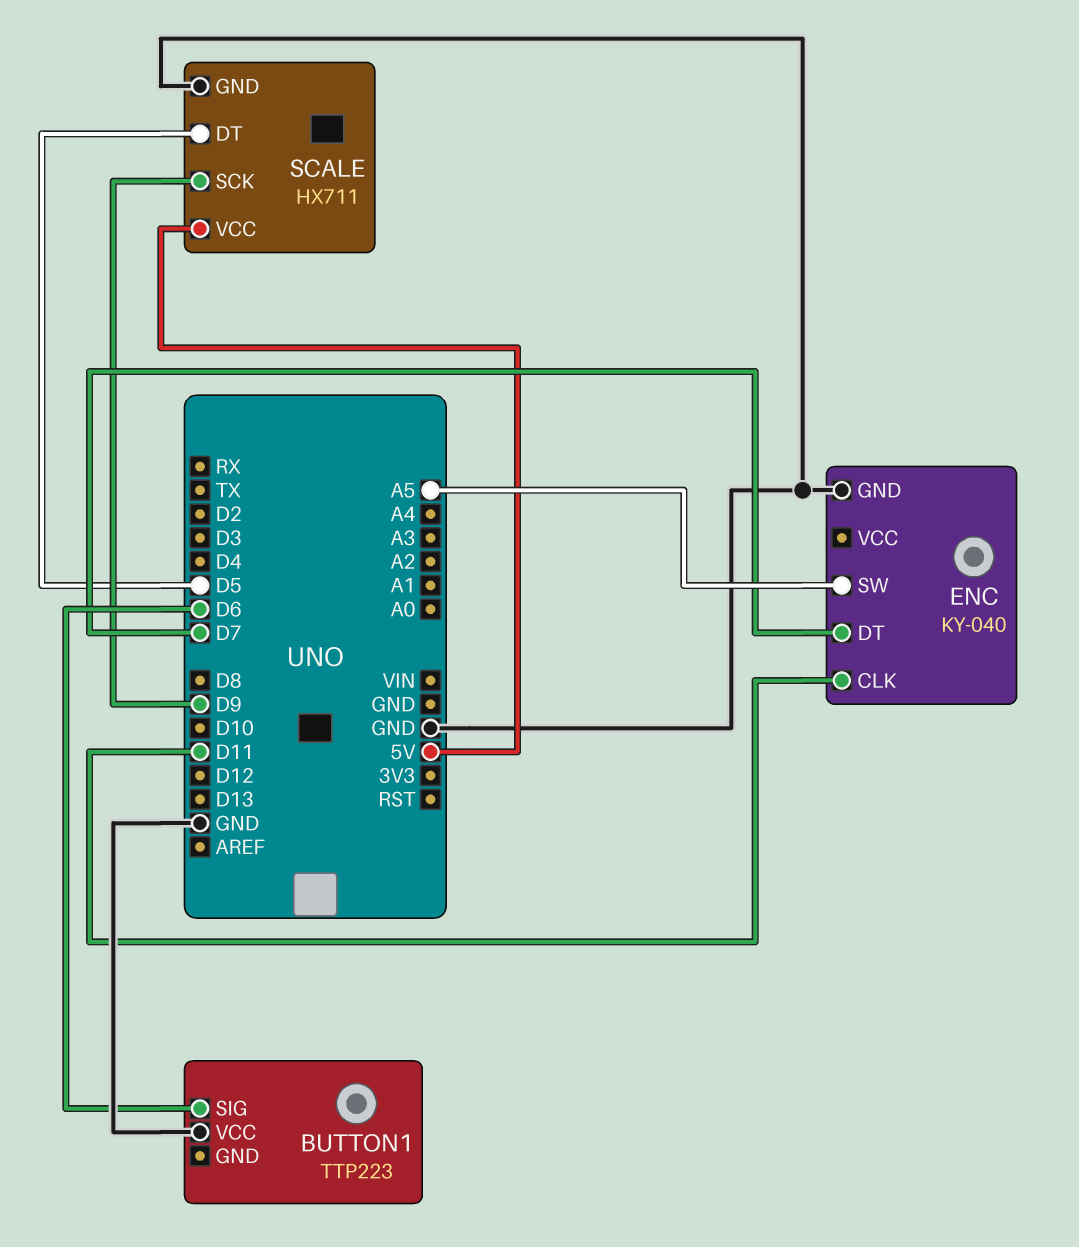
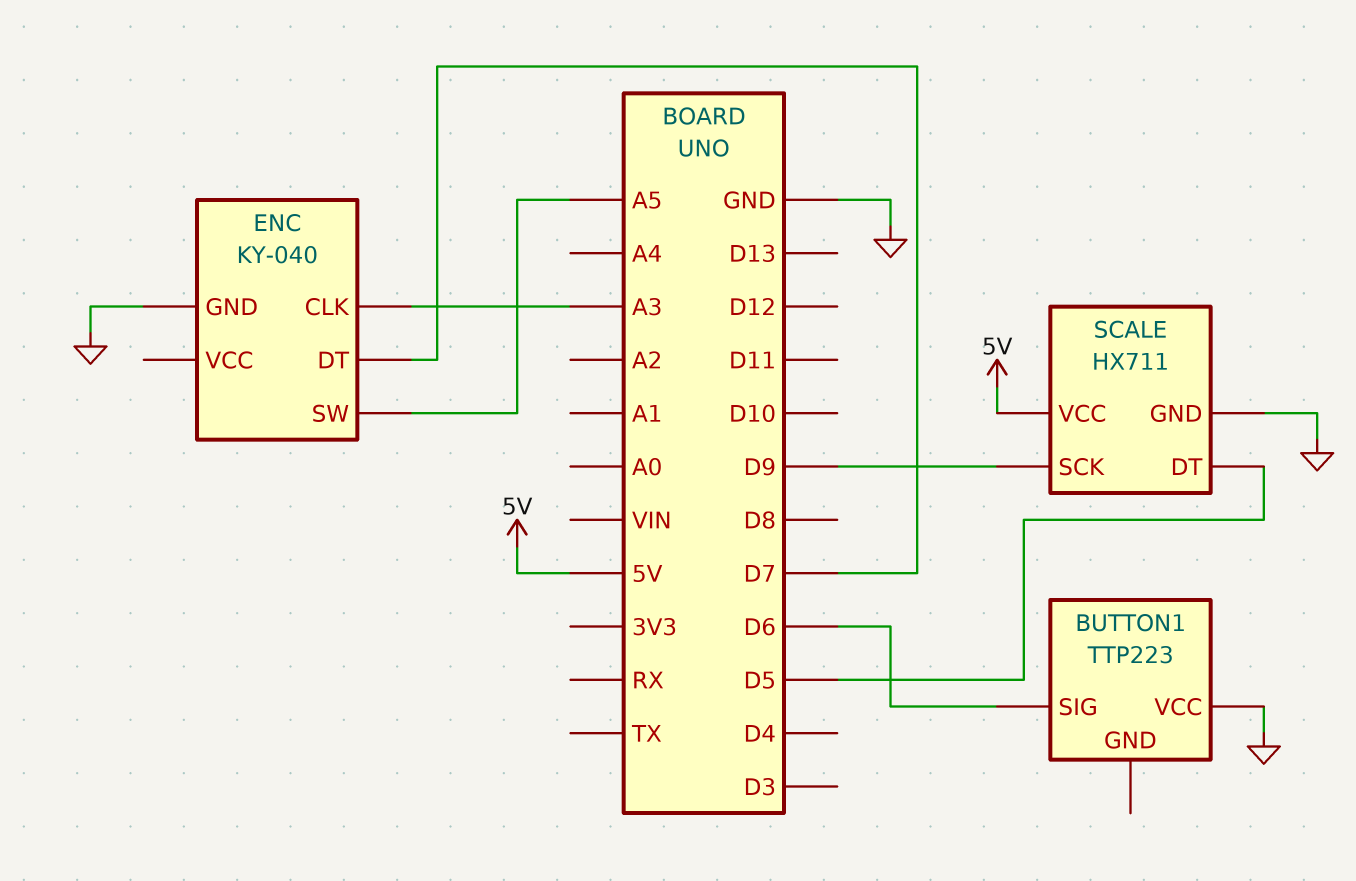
ENC pin CLK: D11 -> A3

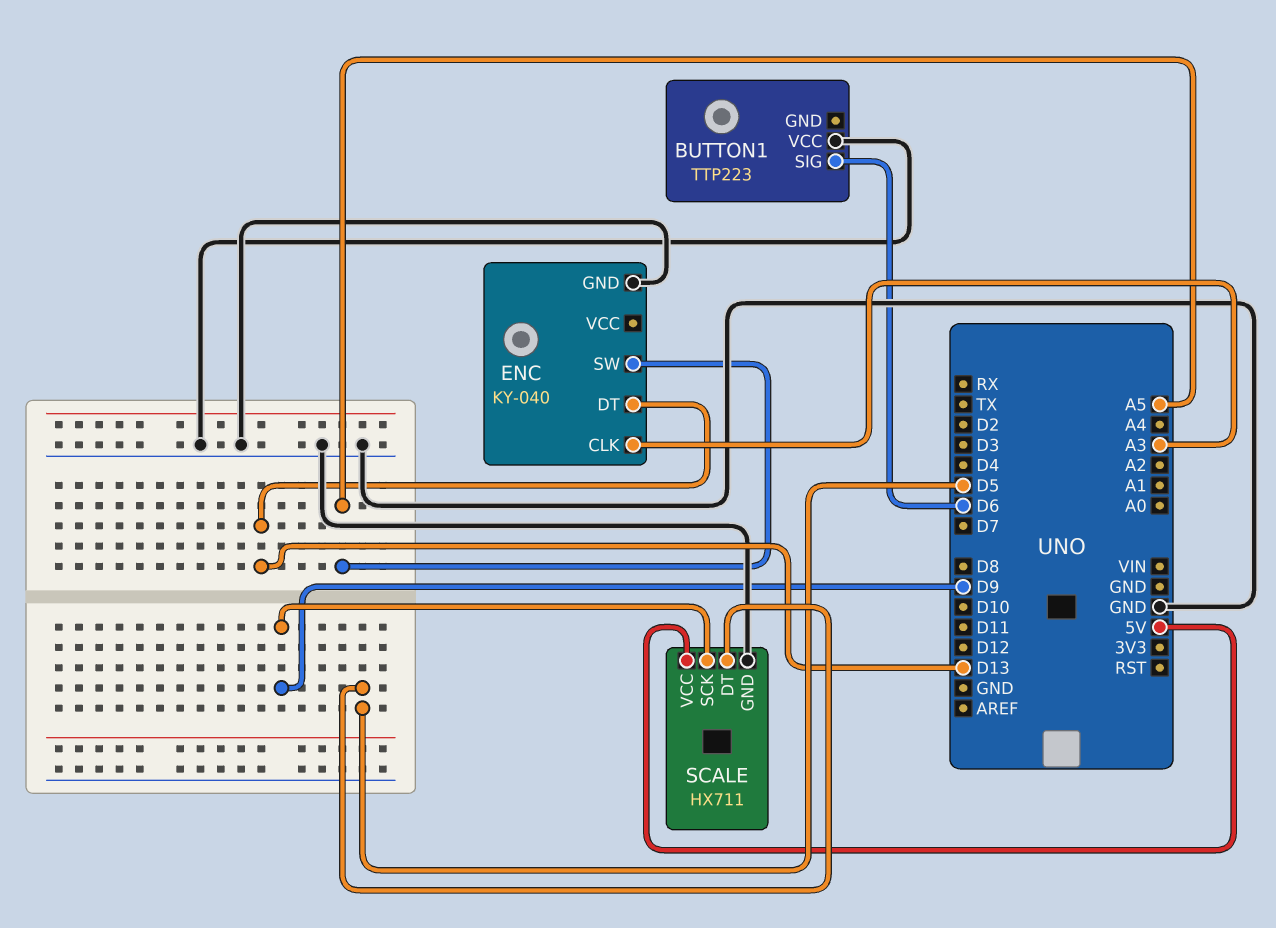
ENC pin DT: D7 -> D13

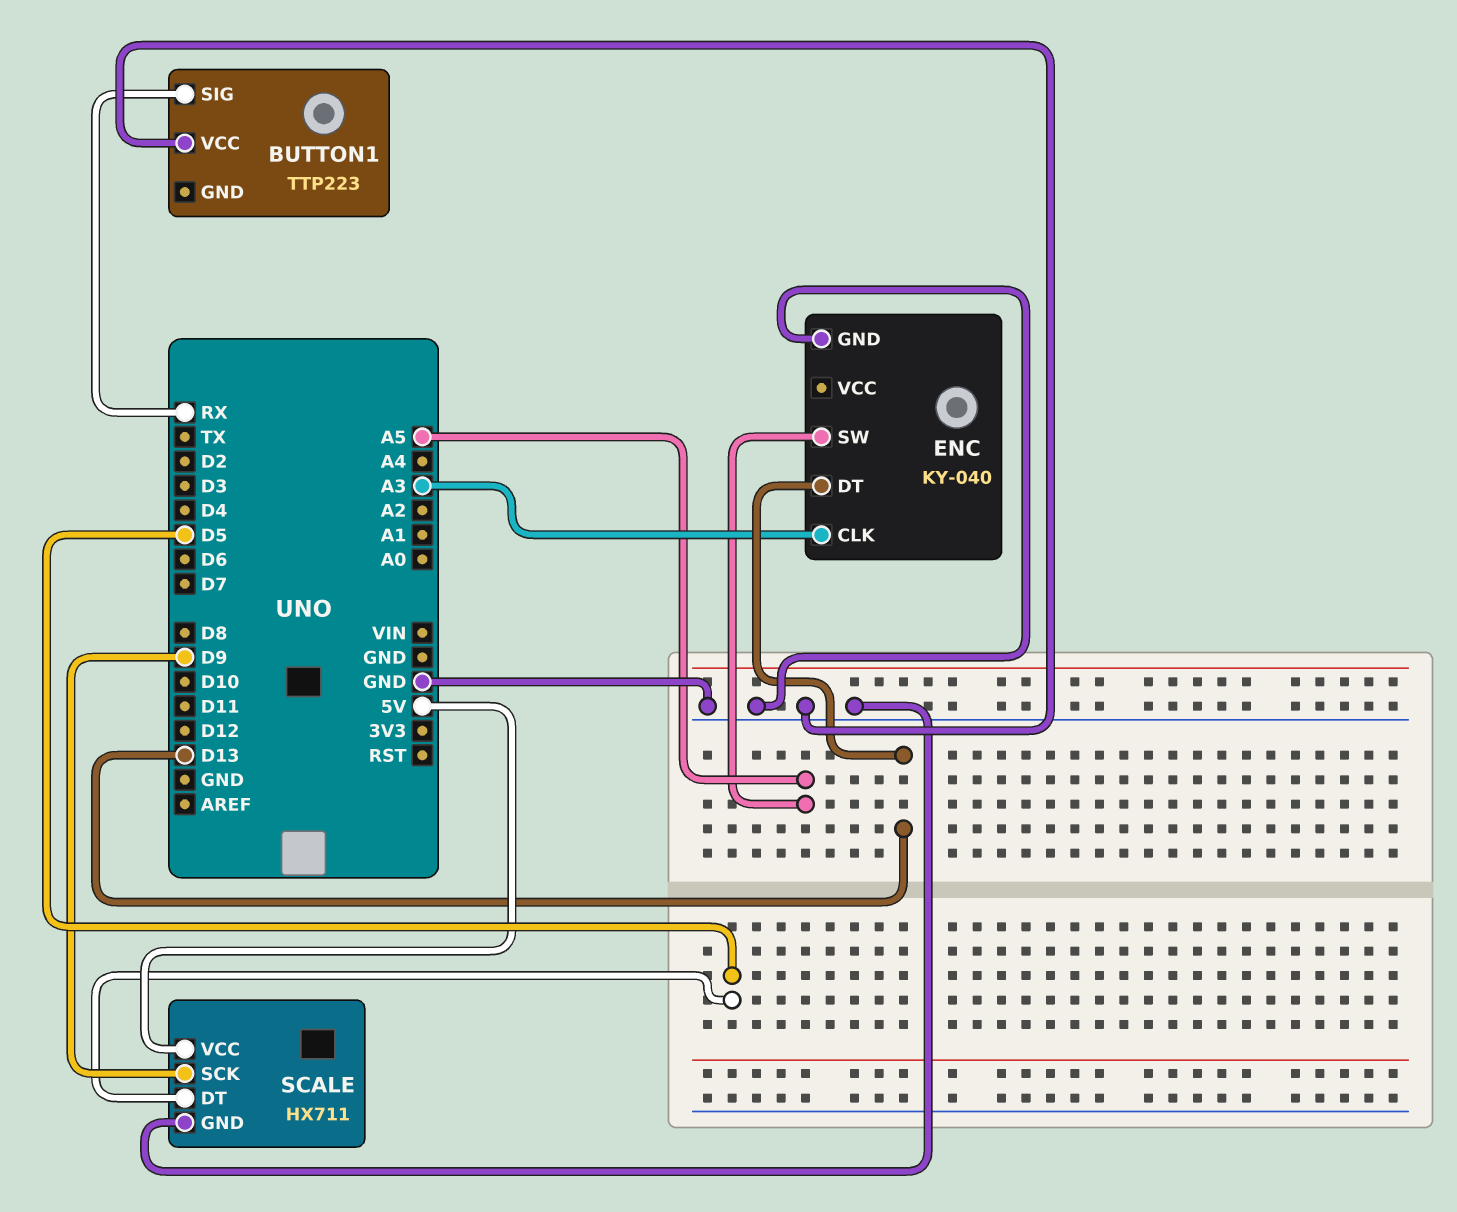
BUTTON1 pin SIG: D6 -> RX

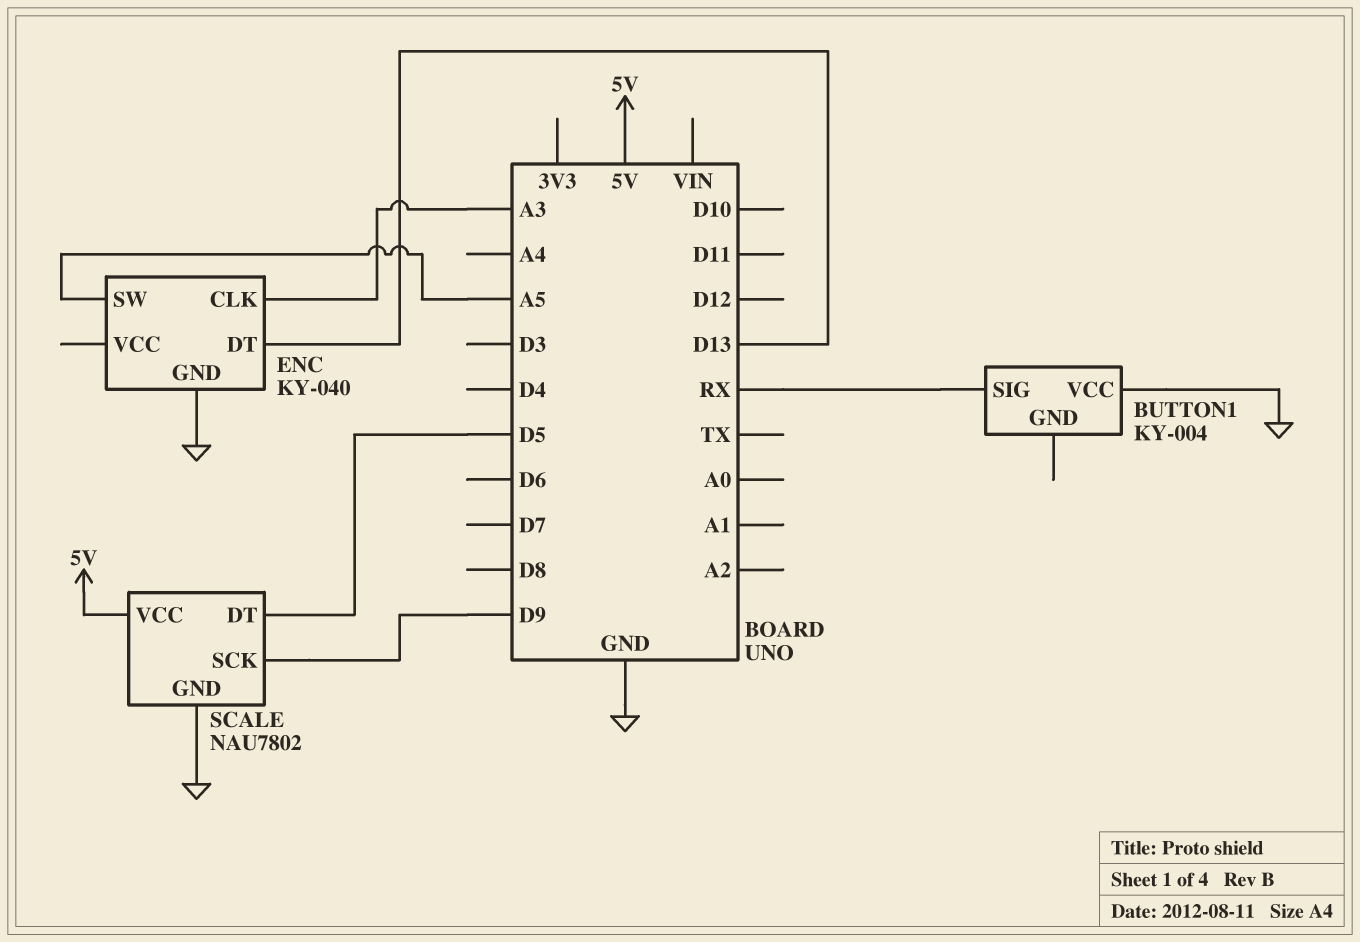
BUTTON1: TTP223 -> KY-004
SCALE: HX711 -> NAU7802

